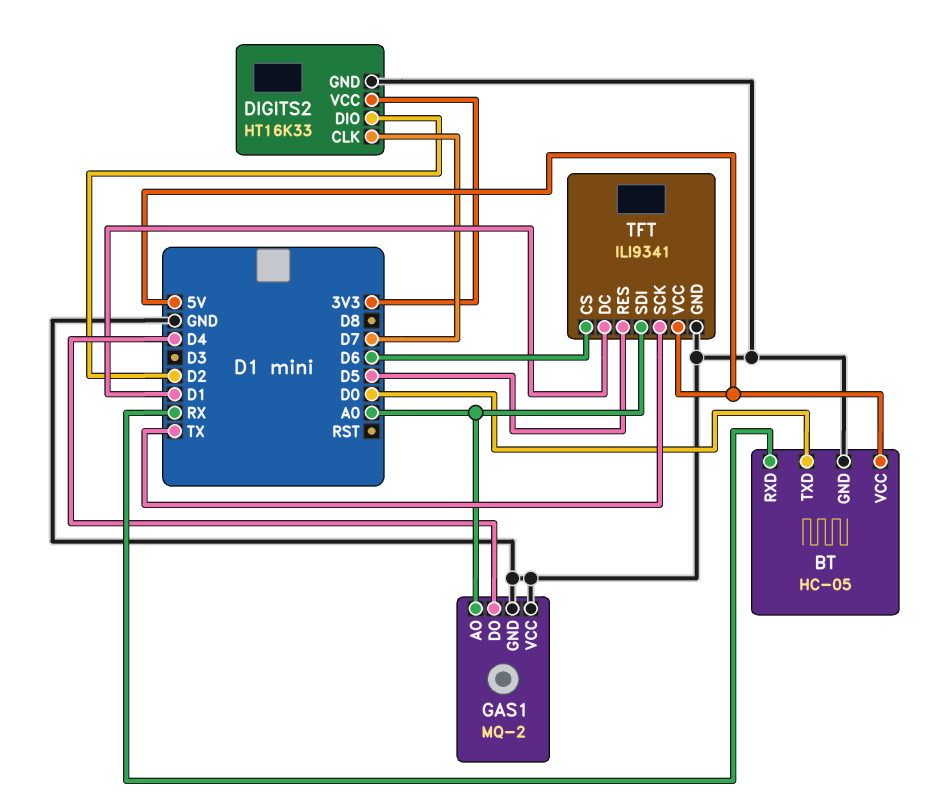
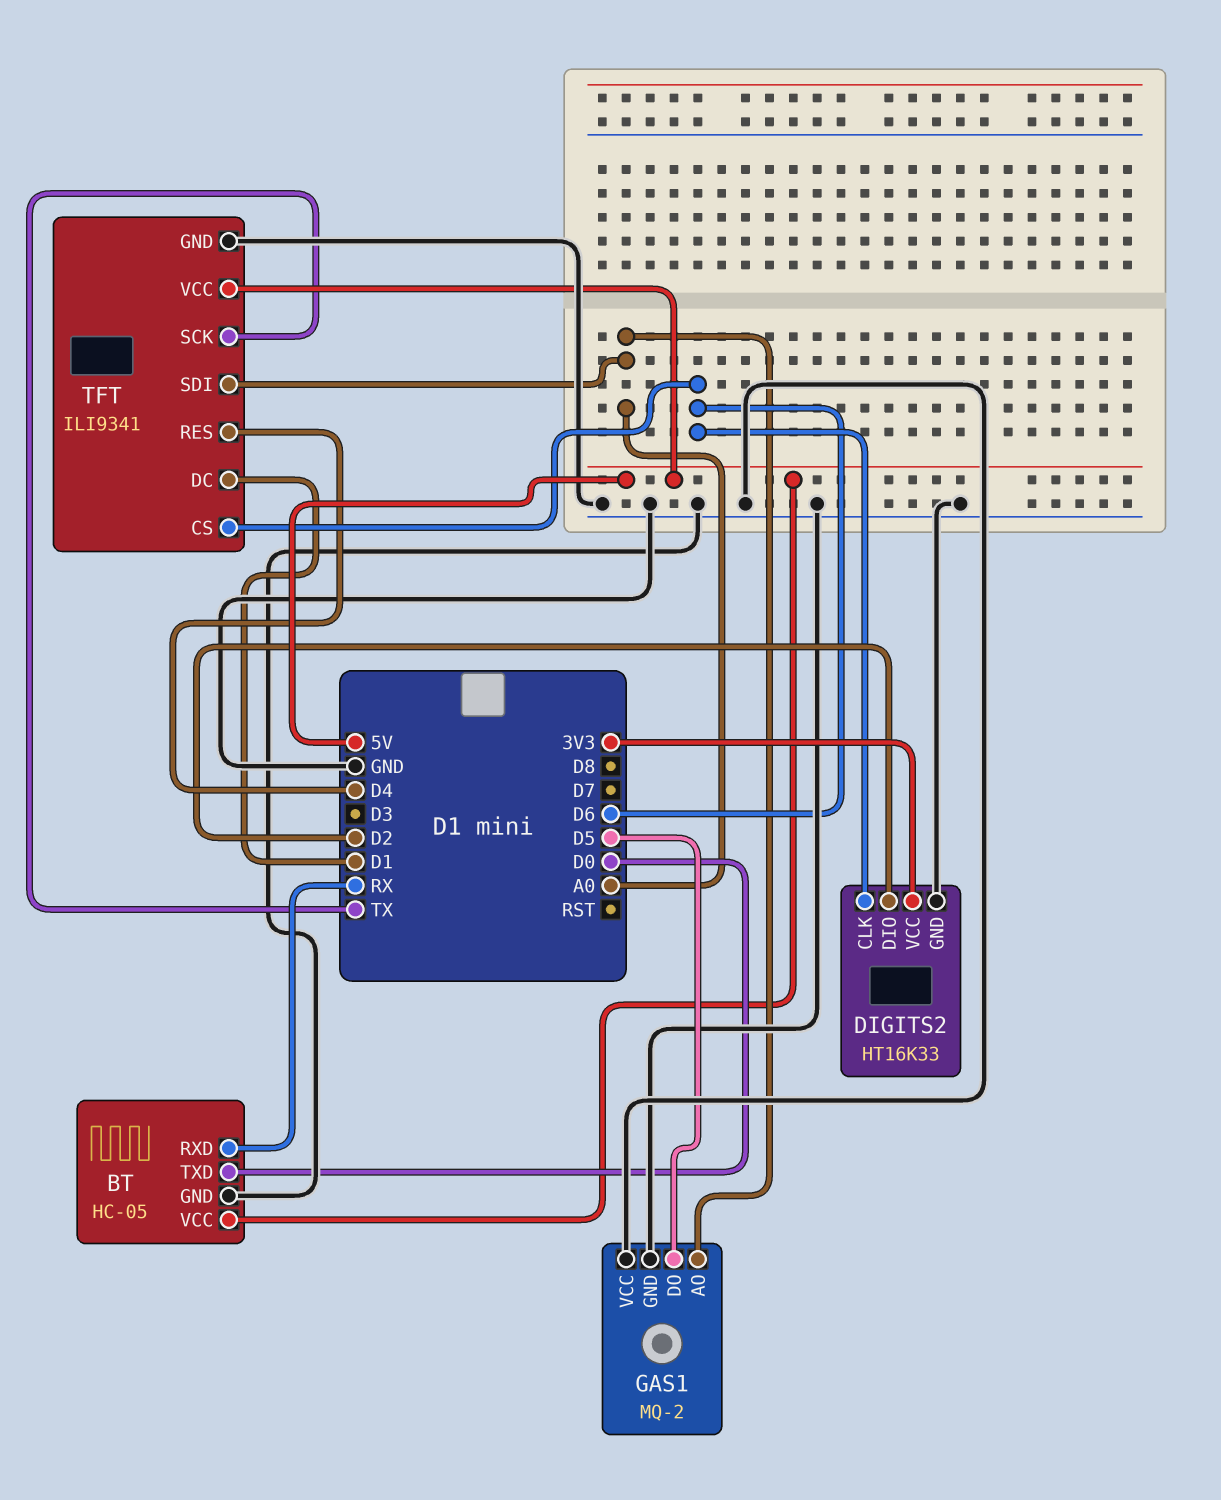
DIGITS2 pin CLK: D7 -> D6
GAS1 pin DO: D4 -> D5
TFT pin RES: D5 -> D4

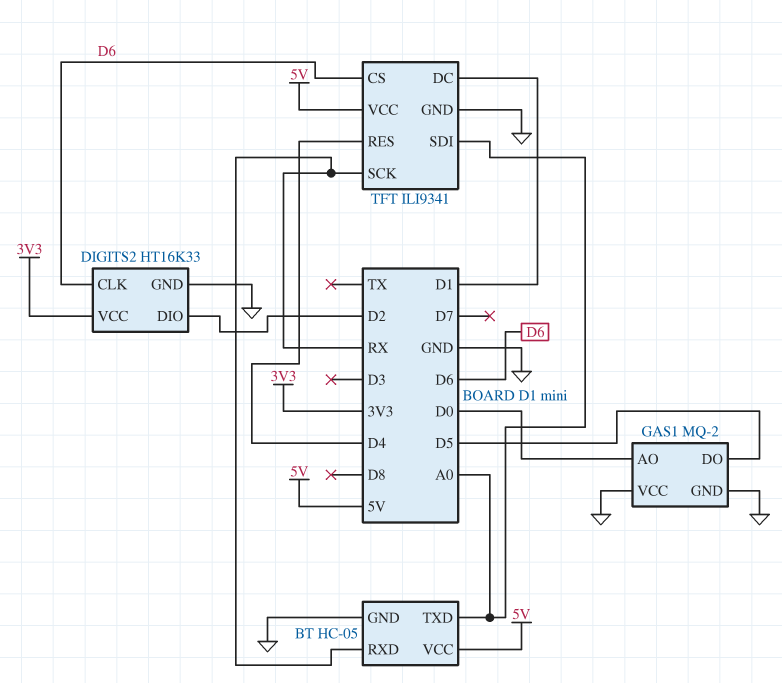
BT pin TXD: D0 -> A0
GAS1 pin AO: A0 -> D0
TFT pin SCK: TX -> RX

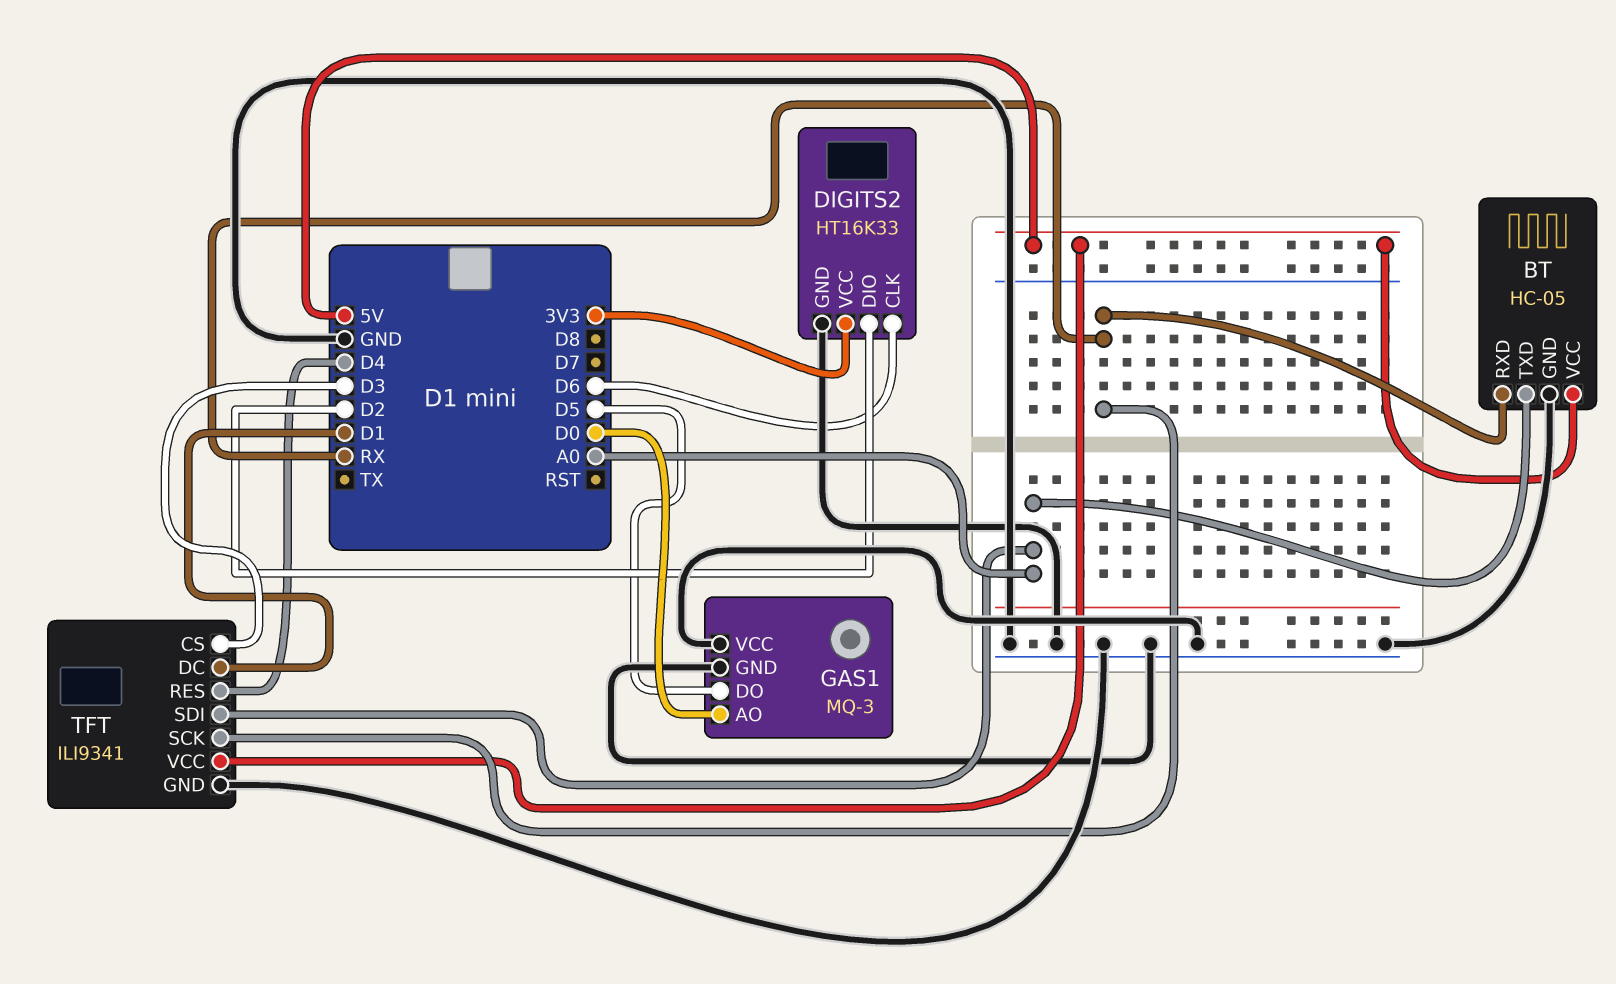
GAS1: MQ-2 -> MQ-3
TFT pin CS: D6 -> D3

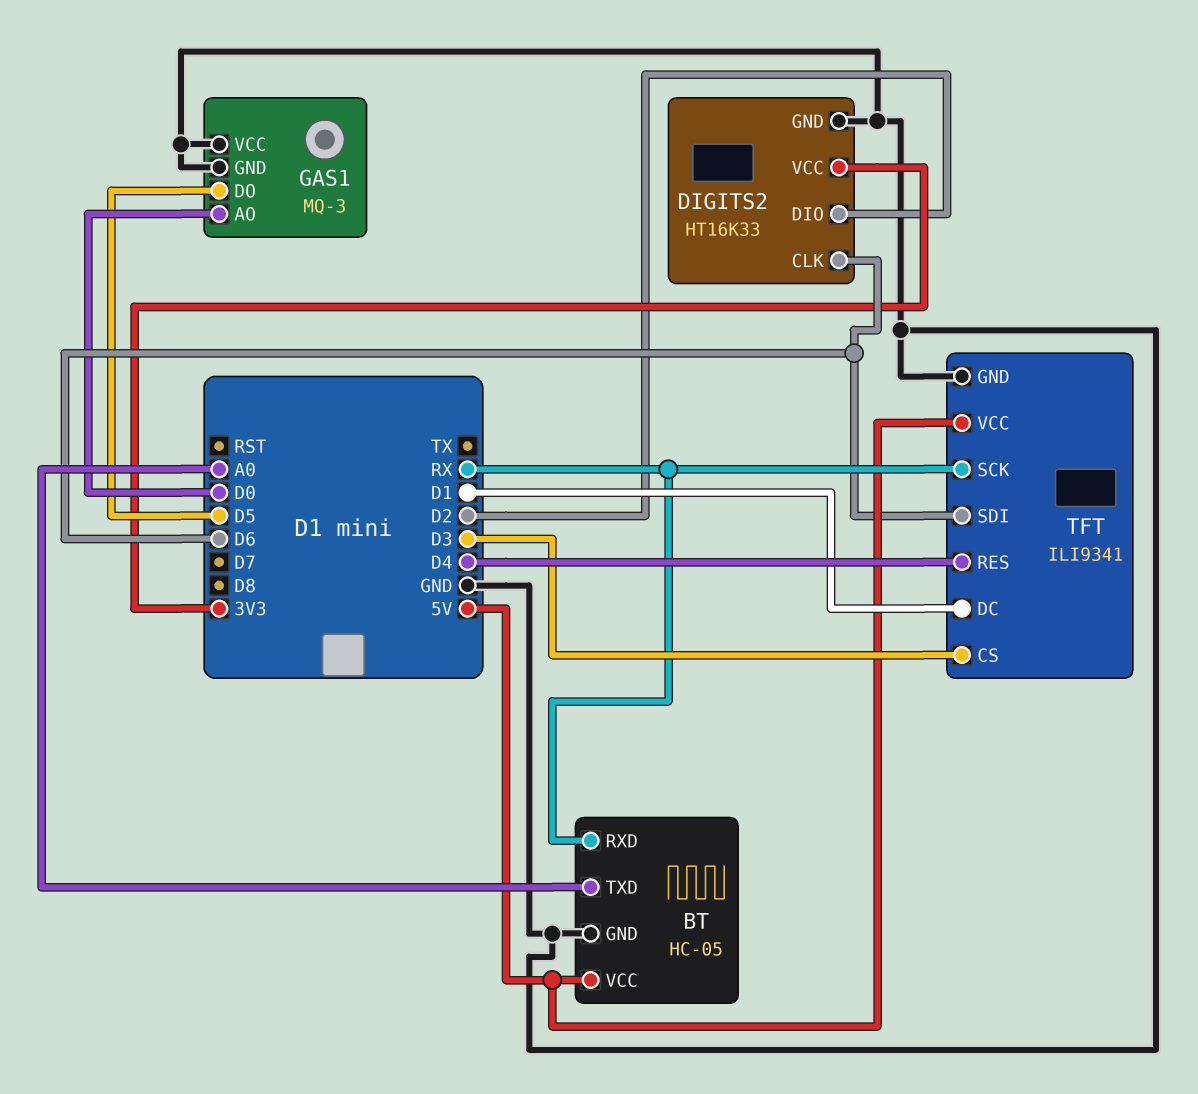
TFT pin SDI: A0 -> D6

